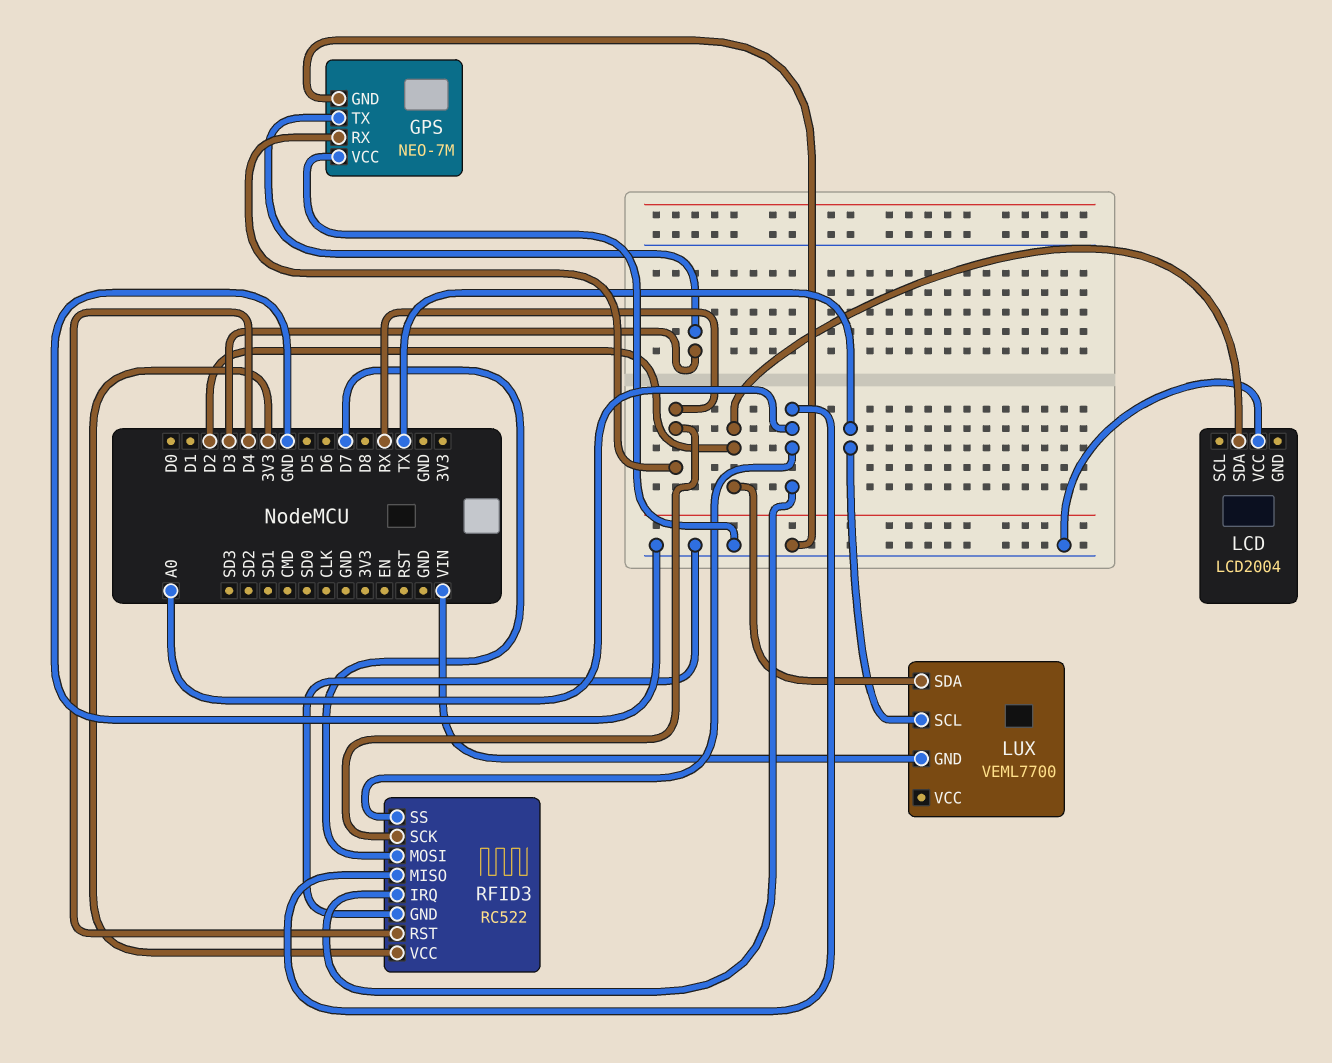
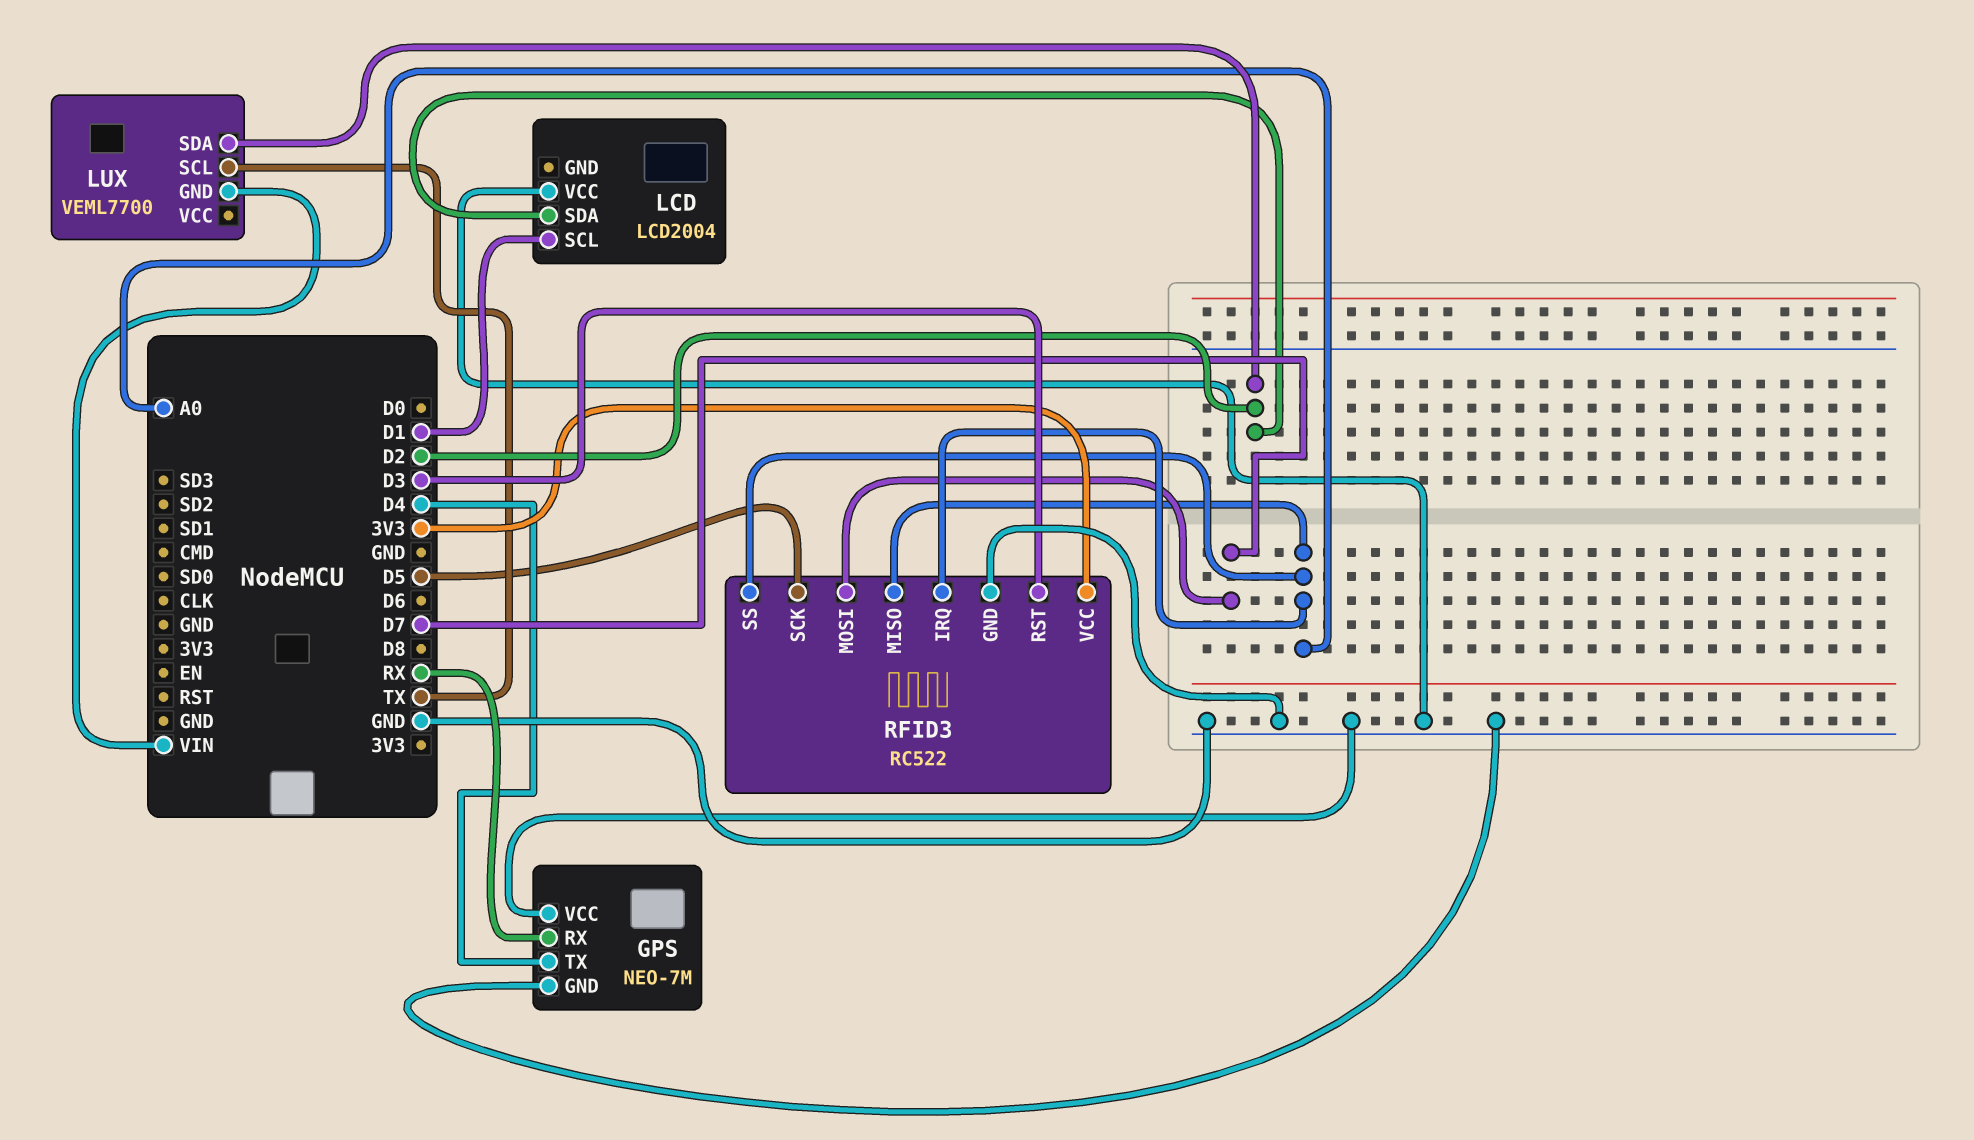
GPS pin TX: D3 -> D4
LCD pin SCL: none -> D1
RFID3 pin RST: D4 -> D3
RFID3 pin SCK: RX -> D5

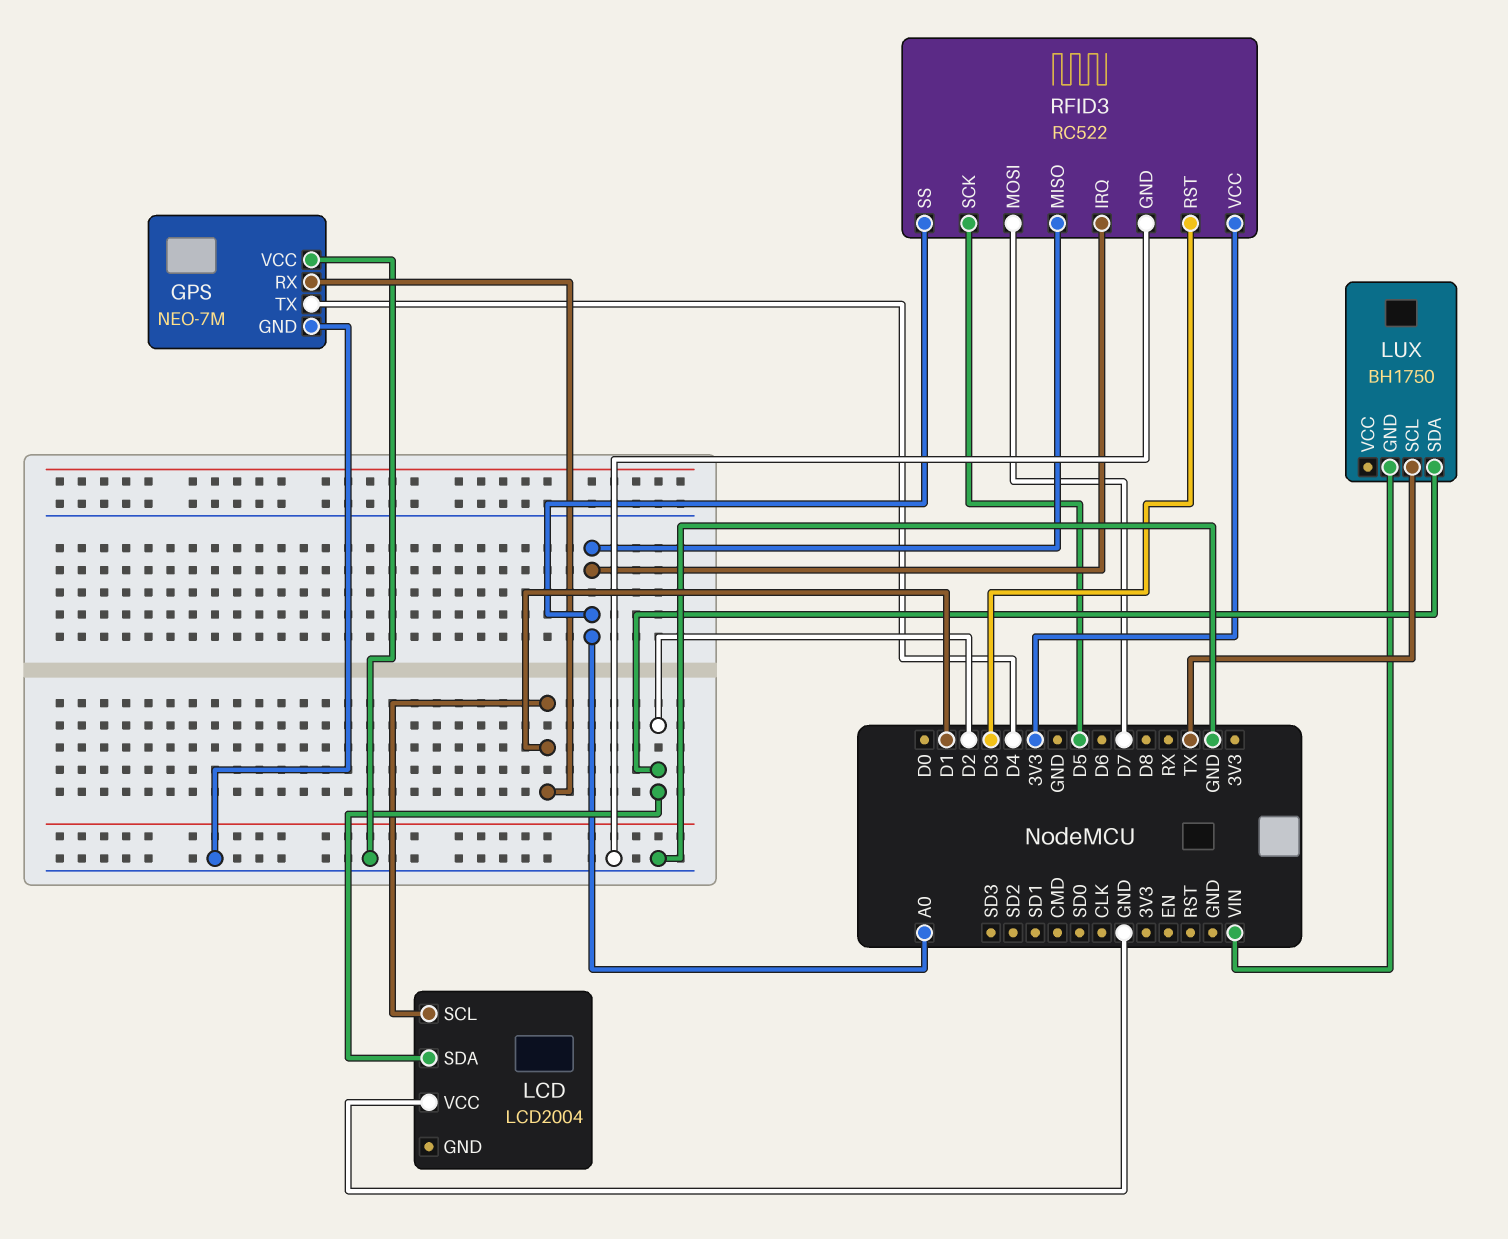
GPS pin RX: RX -> D1
LUX: VEML7700 -> BH1750

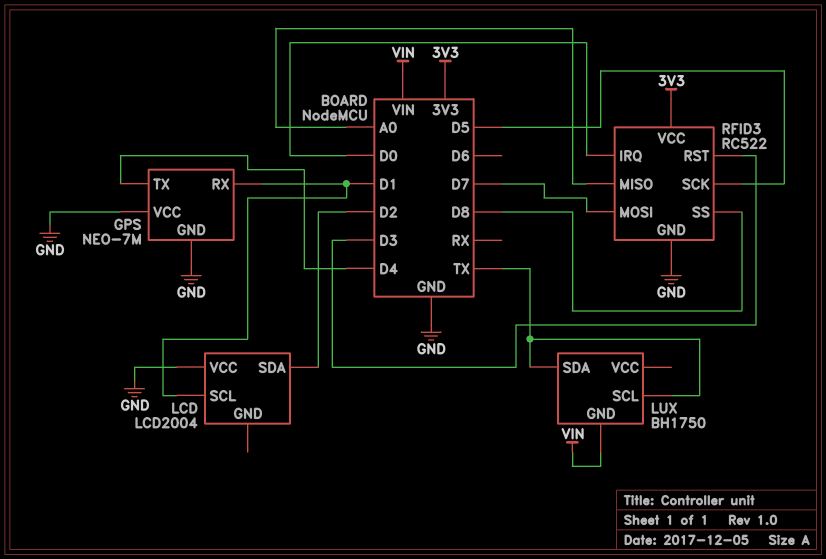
LUX pin SDA: D2 -> TX
RFID3 pin IRQ: A0 -> D0
RFID3 pin SS: A0 -> D8

